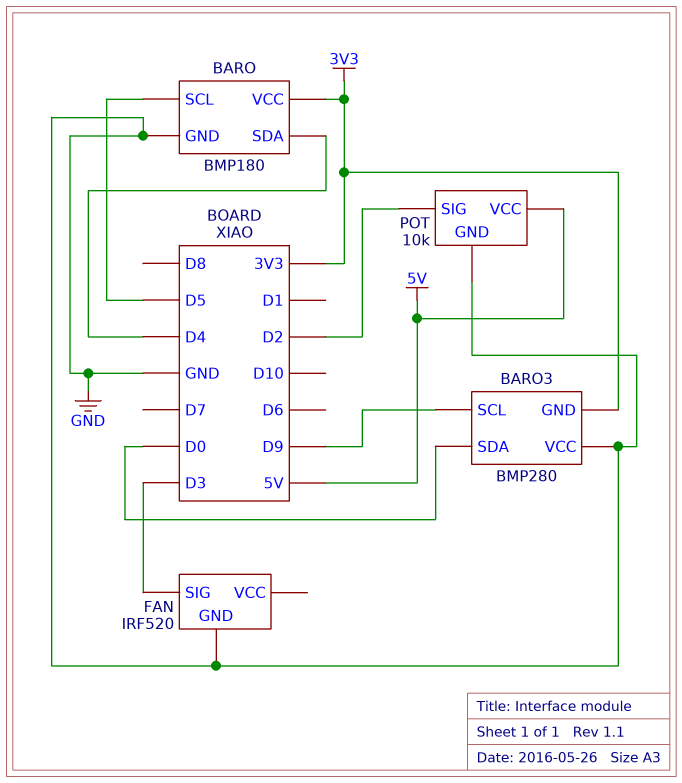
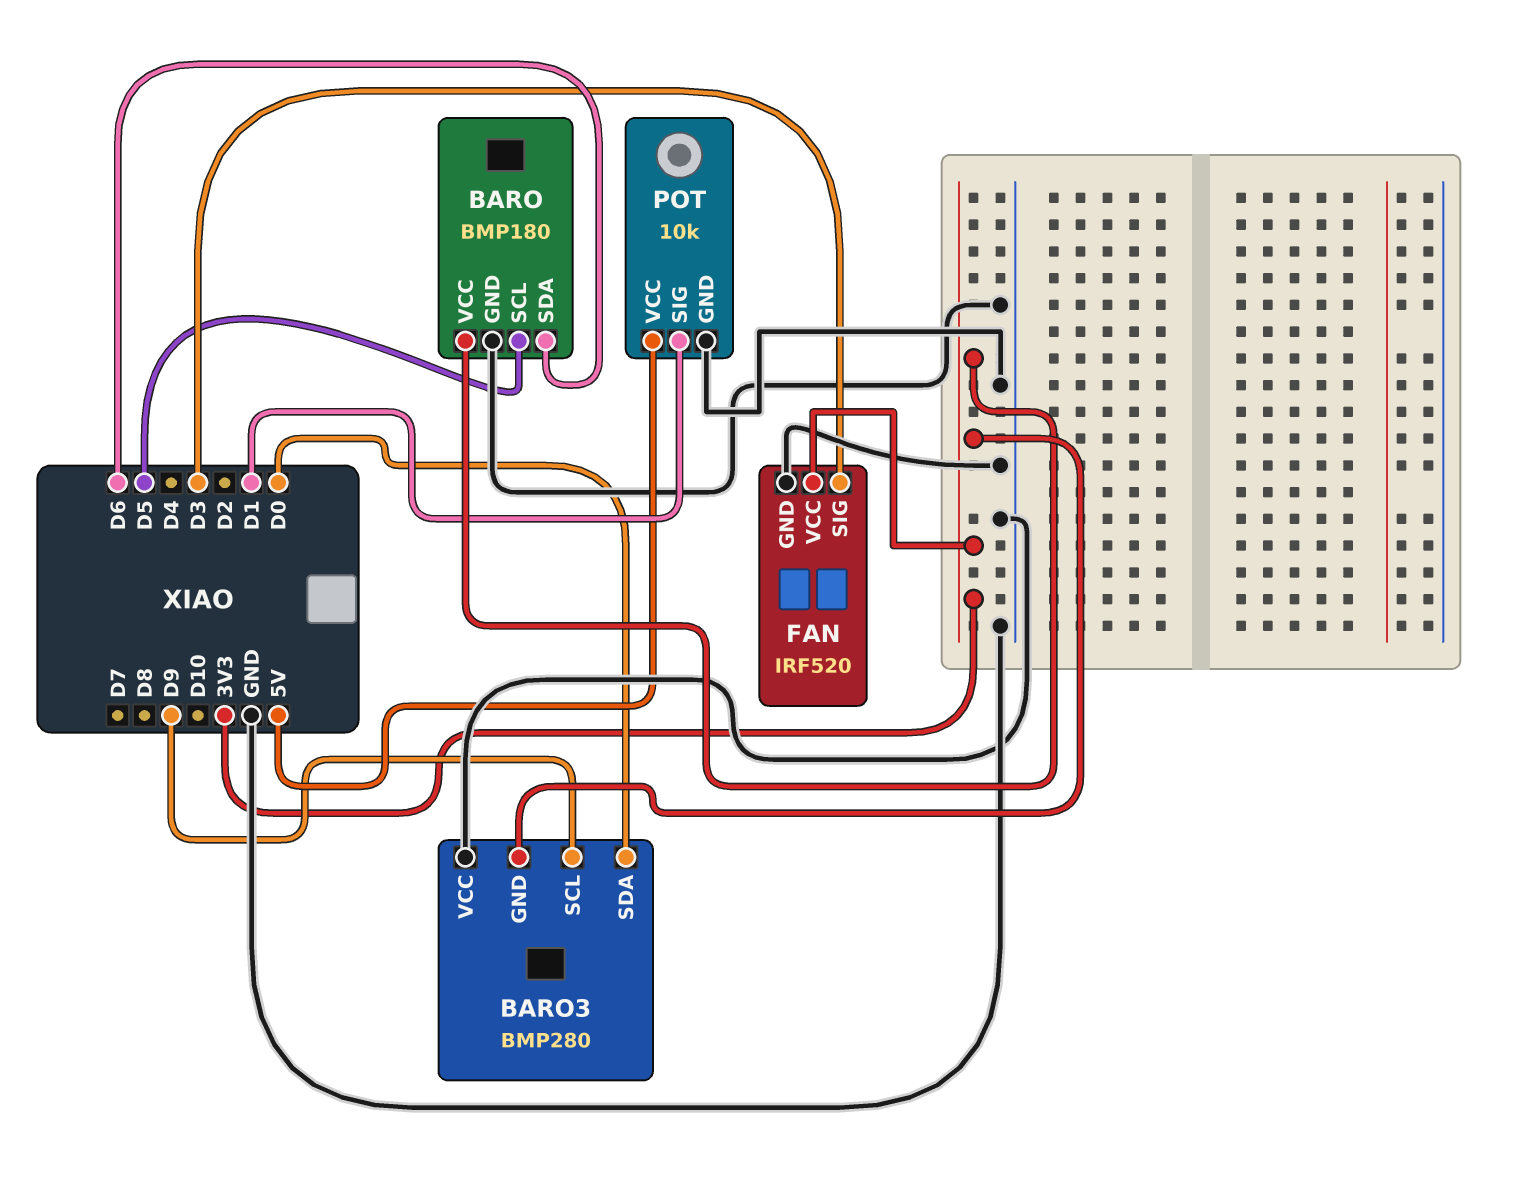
BARO pin SDA: D4 -> D6
FAN pin VCC: none -> 3V3
POT pin SIG: D2 -> D1

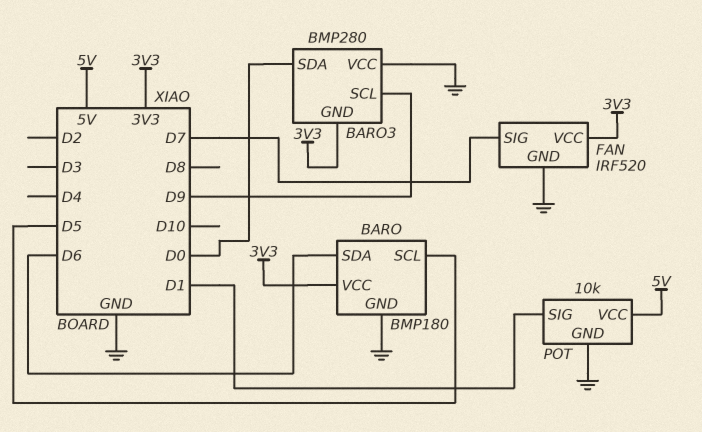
FAN pin SIG: D3 -> D7

